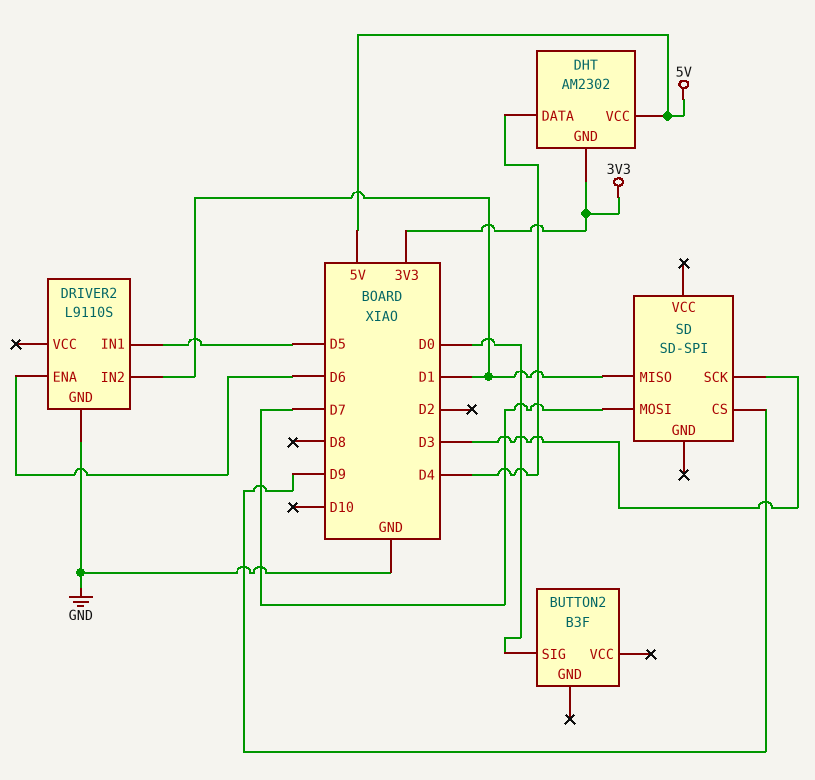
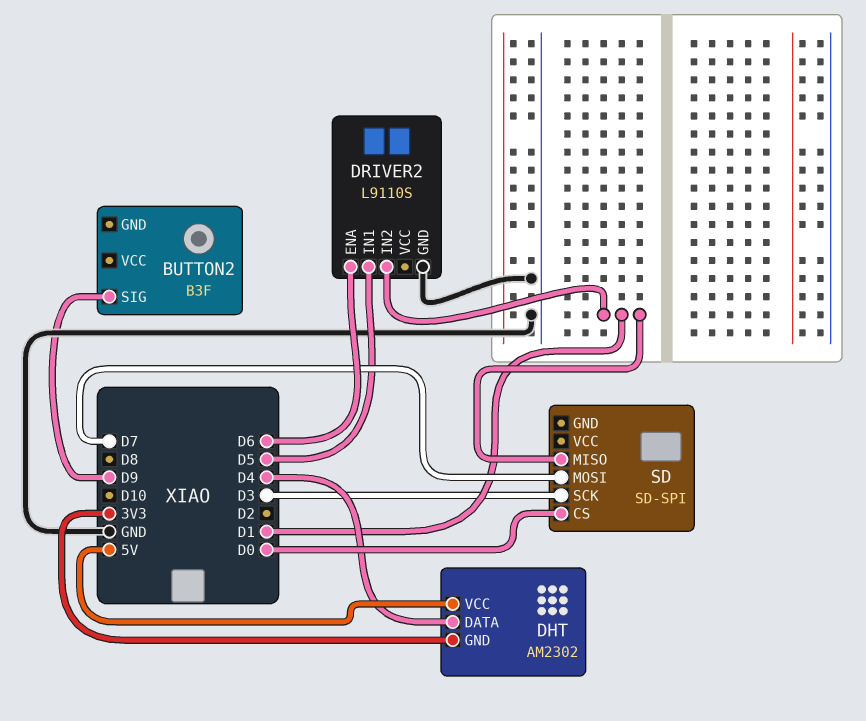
BUTTON2 pin SIG: D0 -> D9
SD pin CS: D9 -> D0

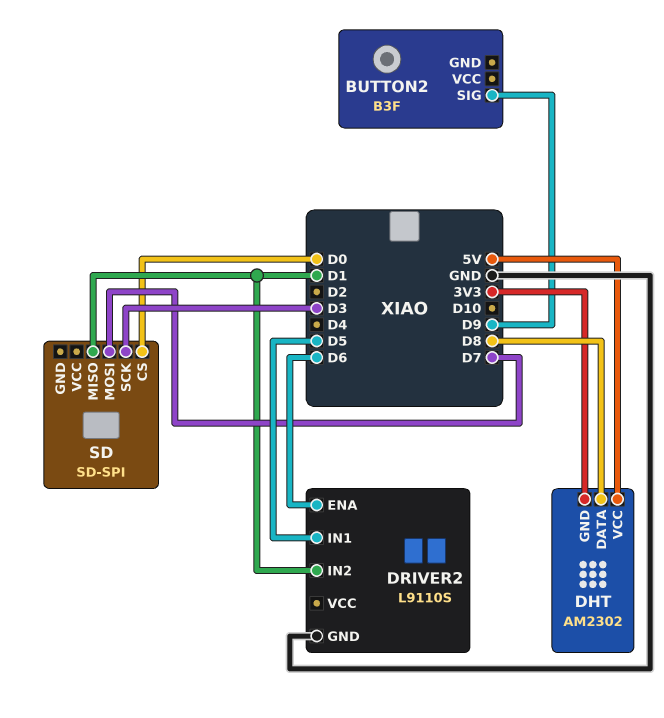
DHT pin DATA: D4 -> D8

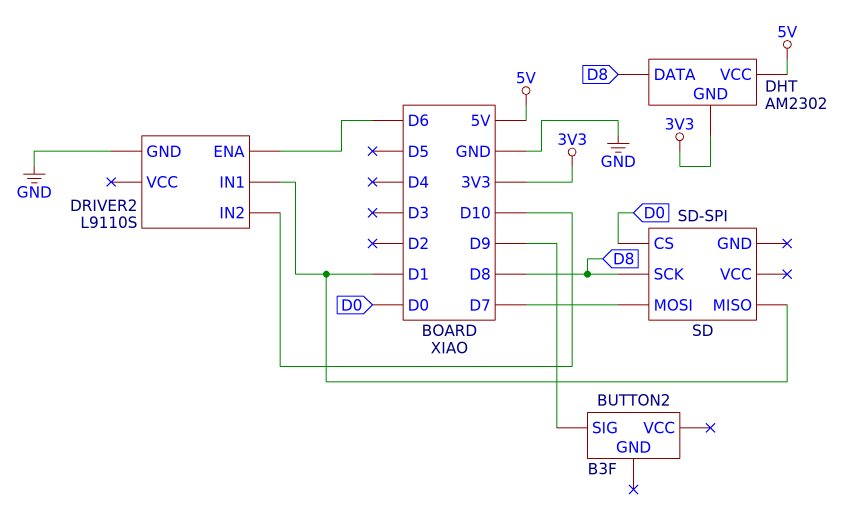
DRIVER2 pin IN1: D5 -> D1
DRIVER2 pin IN2: D1 -> D10
SD pin SCK: D3 -> D8

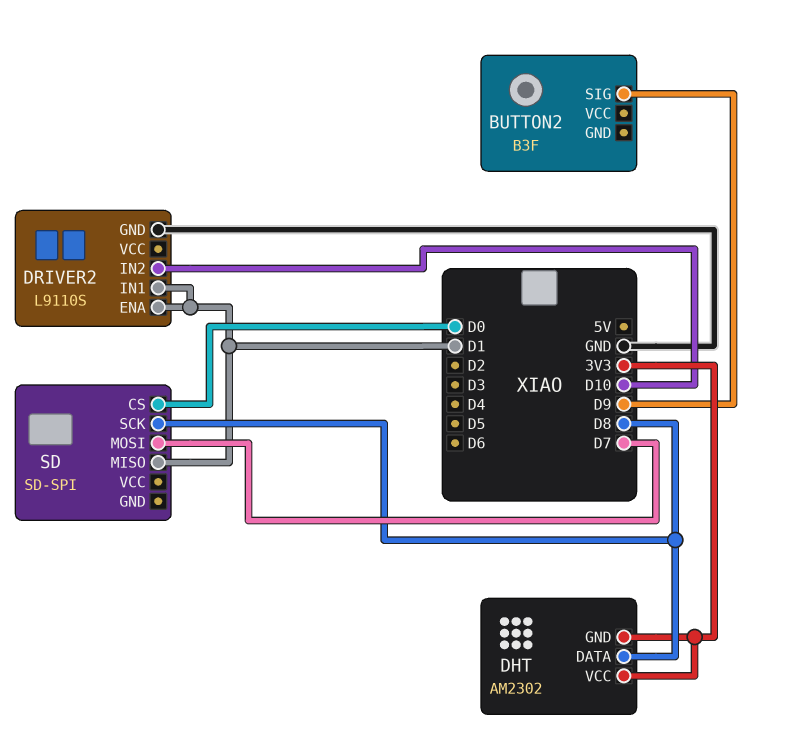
DHT pin VCC: 5V -> 3V3
DRIVER2 pin ENA: D6 -> D1

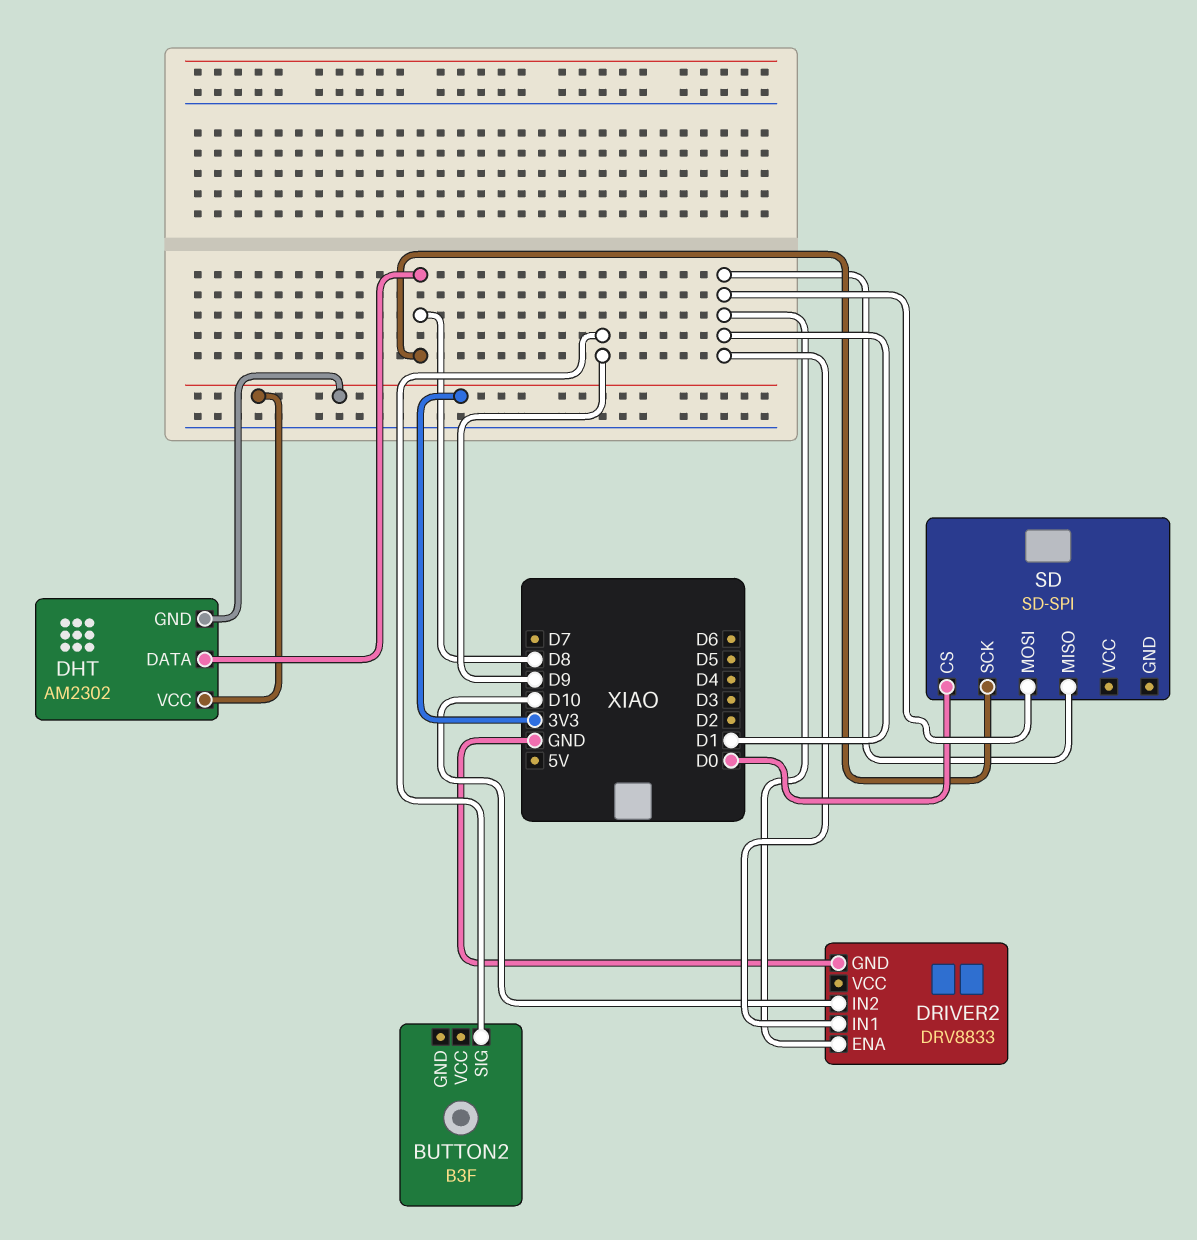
DRIVER2: L9110S -> DRV8833
SD pin MOSI: D7 -> D1

